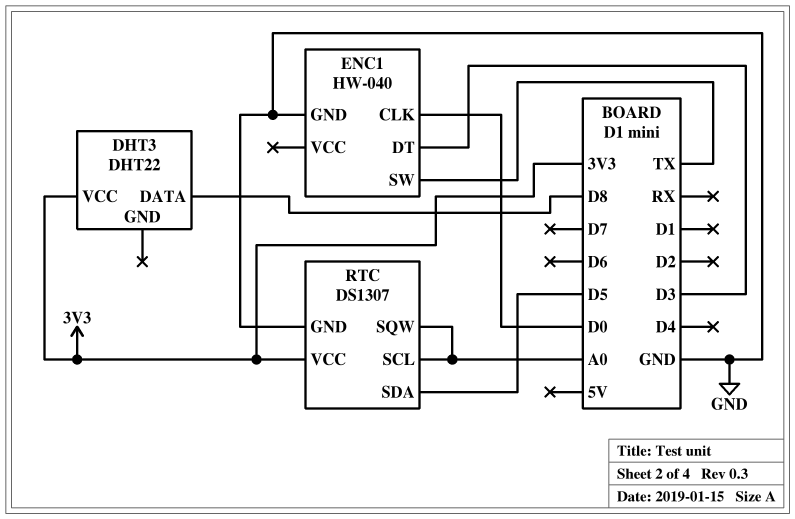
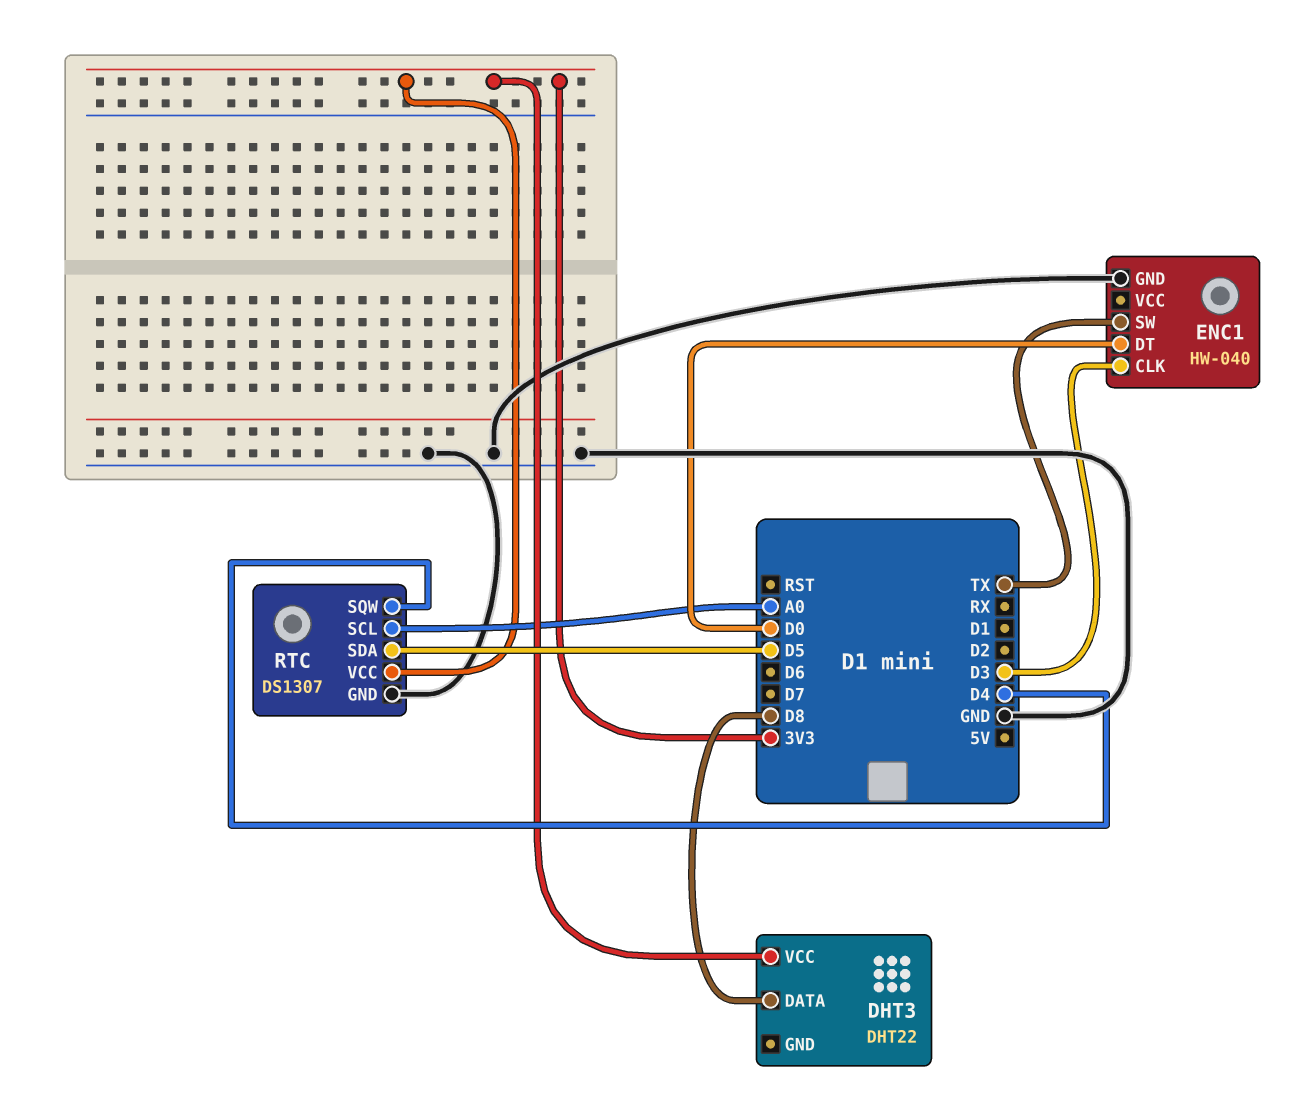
ENC1 pin CLK: D0 -> D3
ENC1 pin DT: D3 -> D0
RTC pin SQW: A0 -> D4

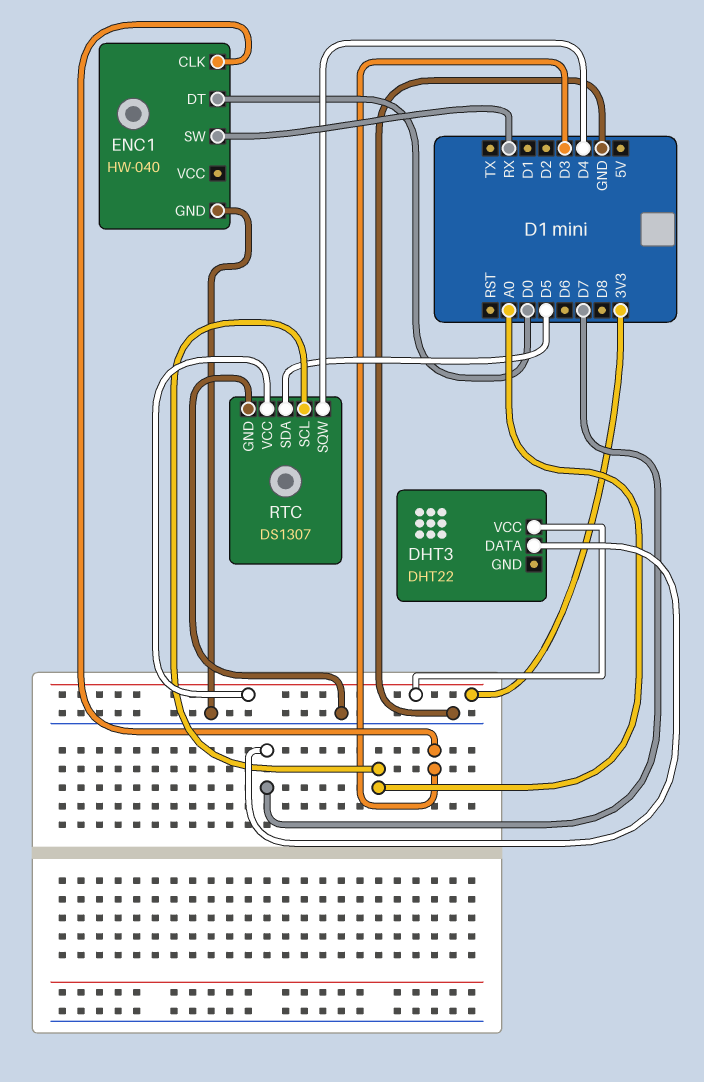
DHT3 pin DATA: D8 -> D7
ENC1 pin SW: TX -> RX

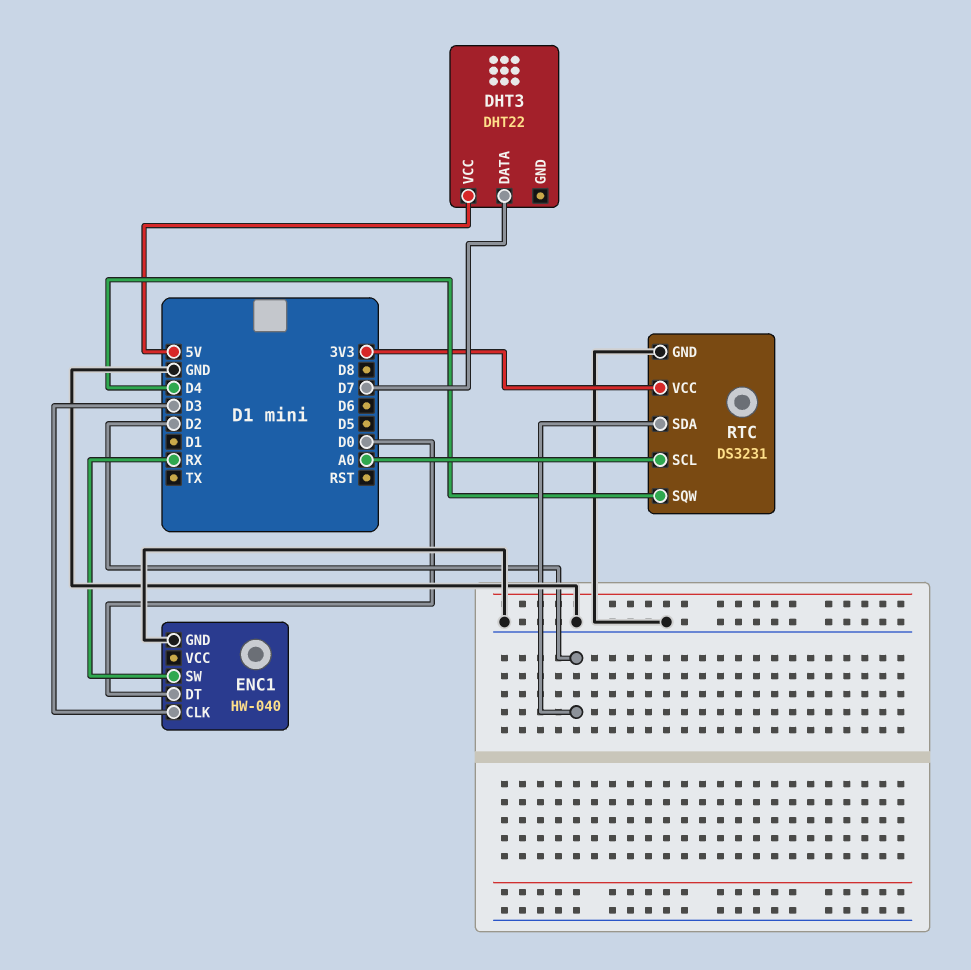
DHT3 pin VCC: 3V3 -> 5V
RTC: DS1307 -> DS3231
RTC pin SDA: D5 -> D2

